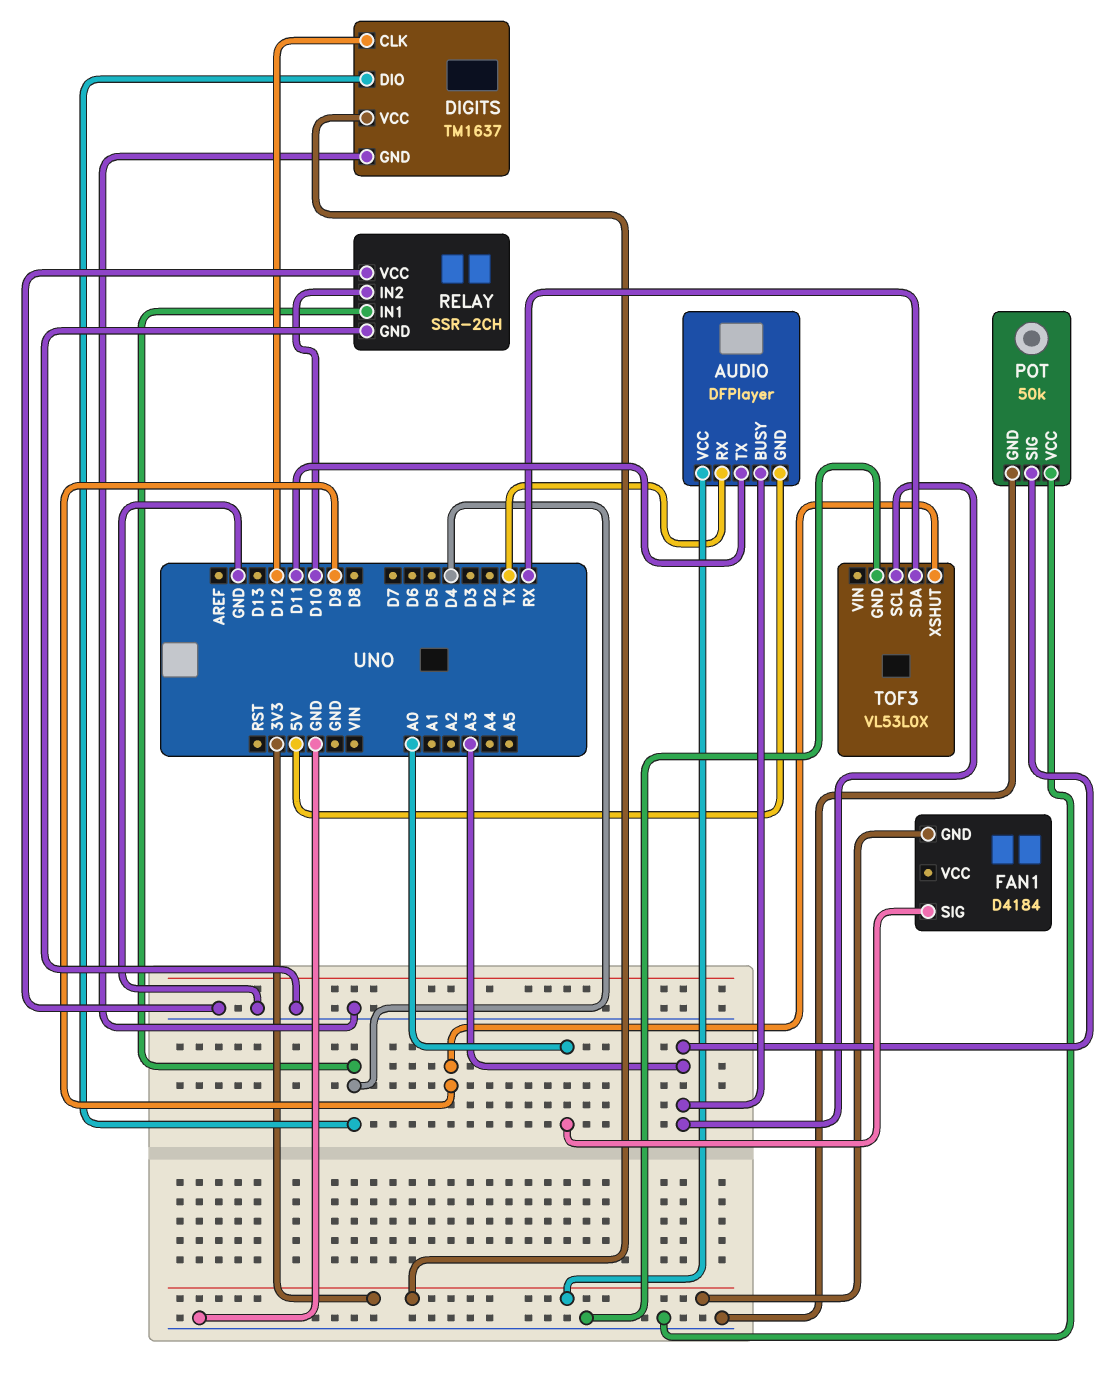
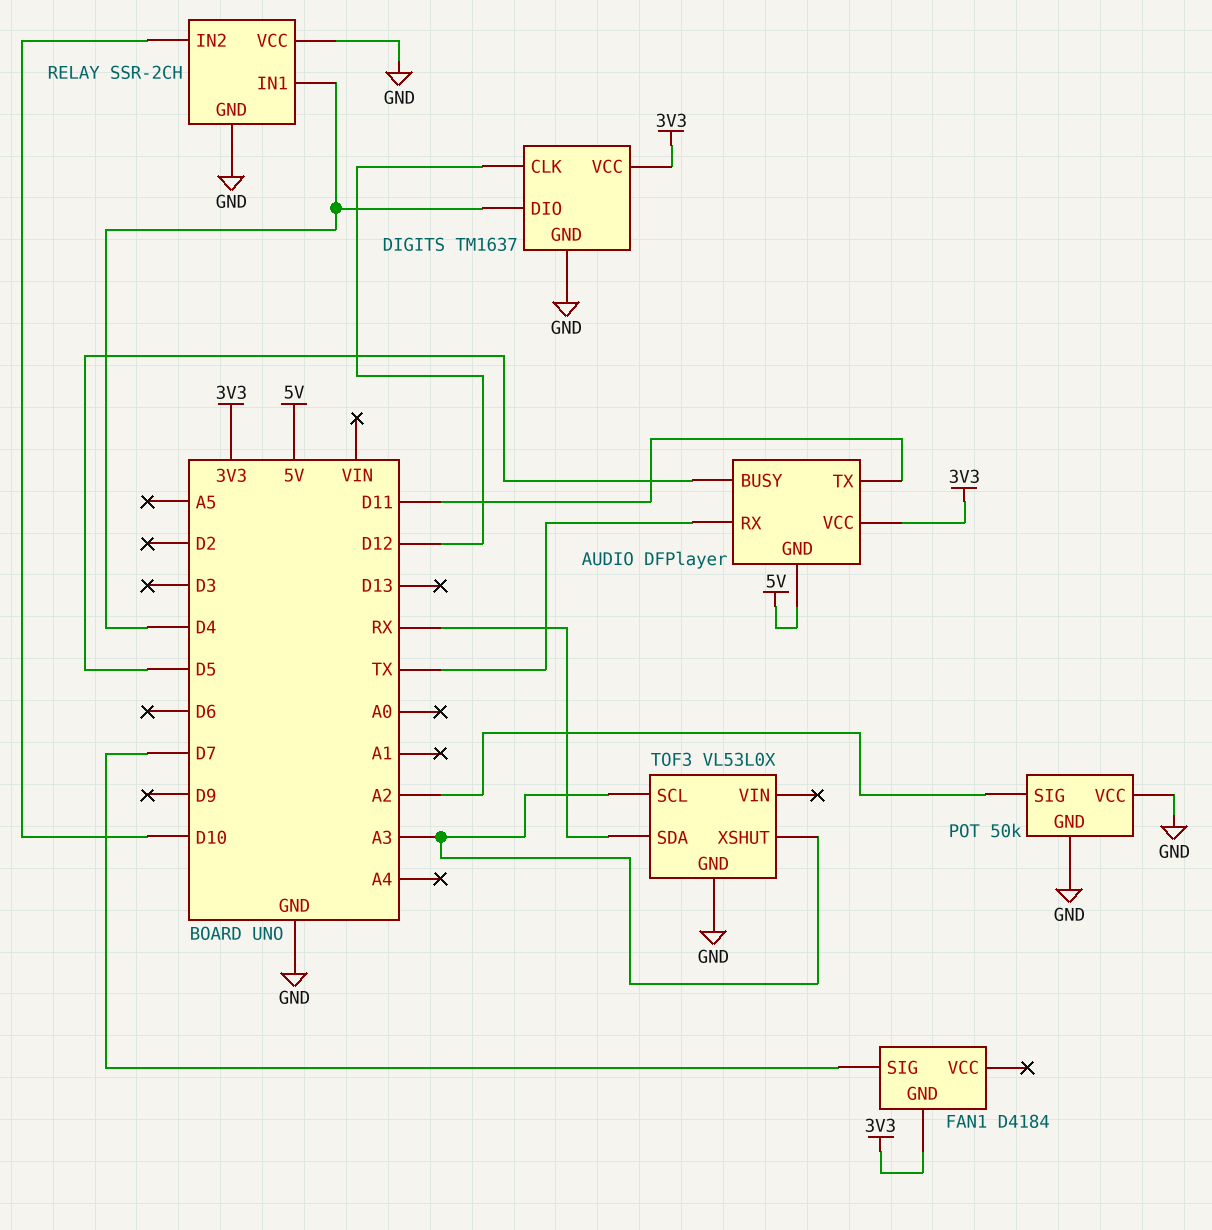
AUDIO pin BUSY: A3 -> D5
FAN1 pin SIG: A0 -> D7
POT pin SIG: A3 -> A2
TOF3 pin XSHUT: D9 -> A3

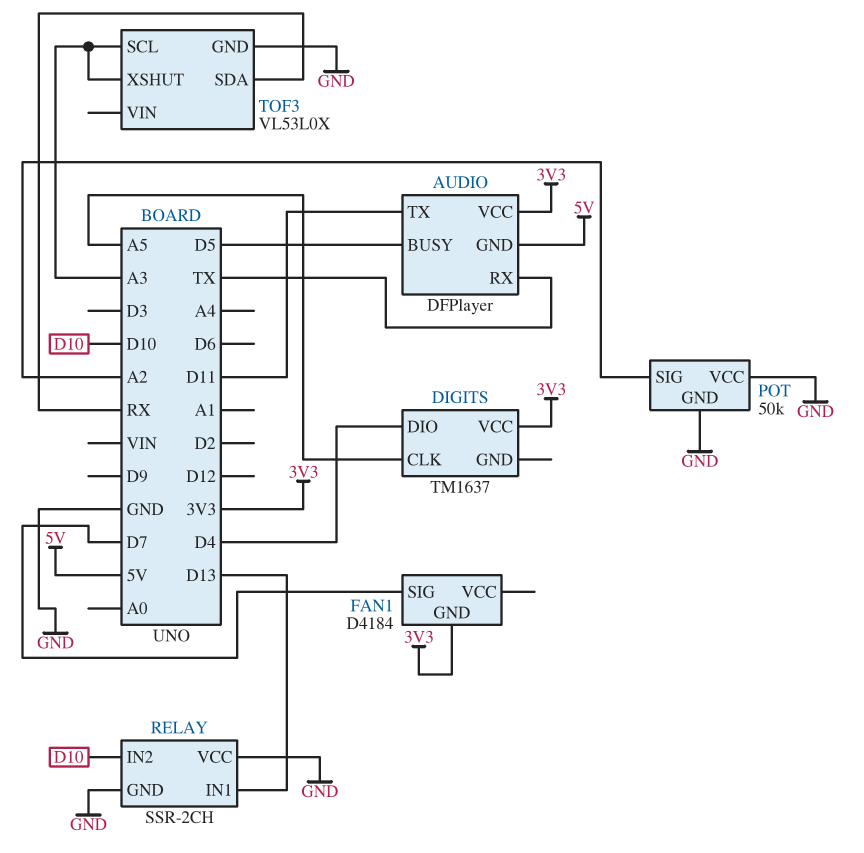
DIGITS pin CLK: D12 -> A5
DIGITS pin GND: GND -> none
RELAY pin IN1: D4 -> D13

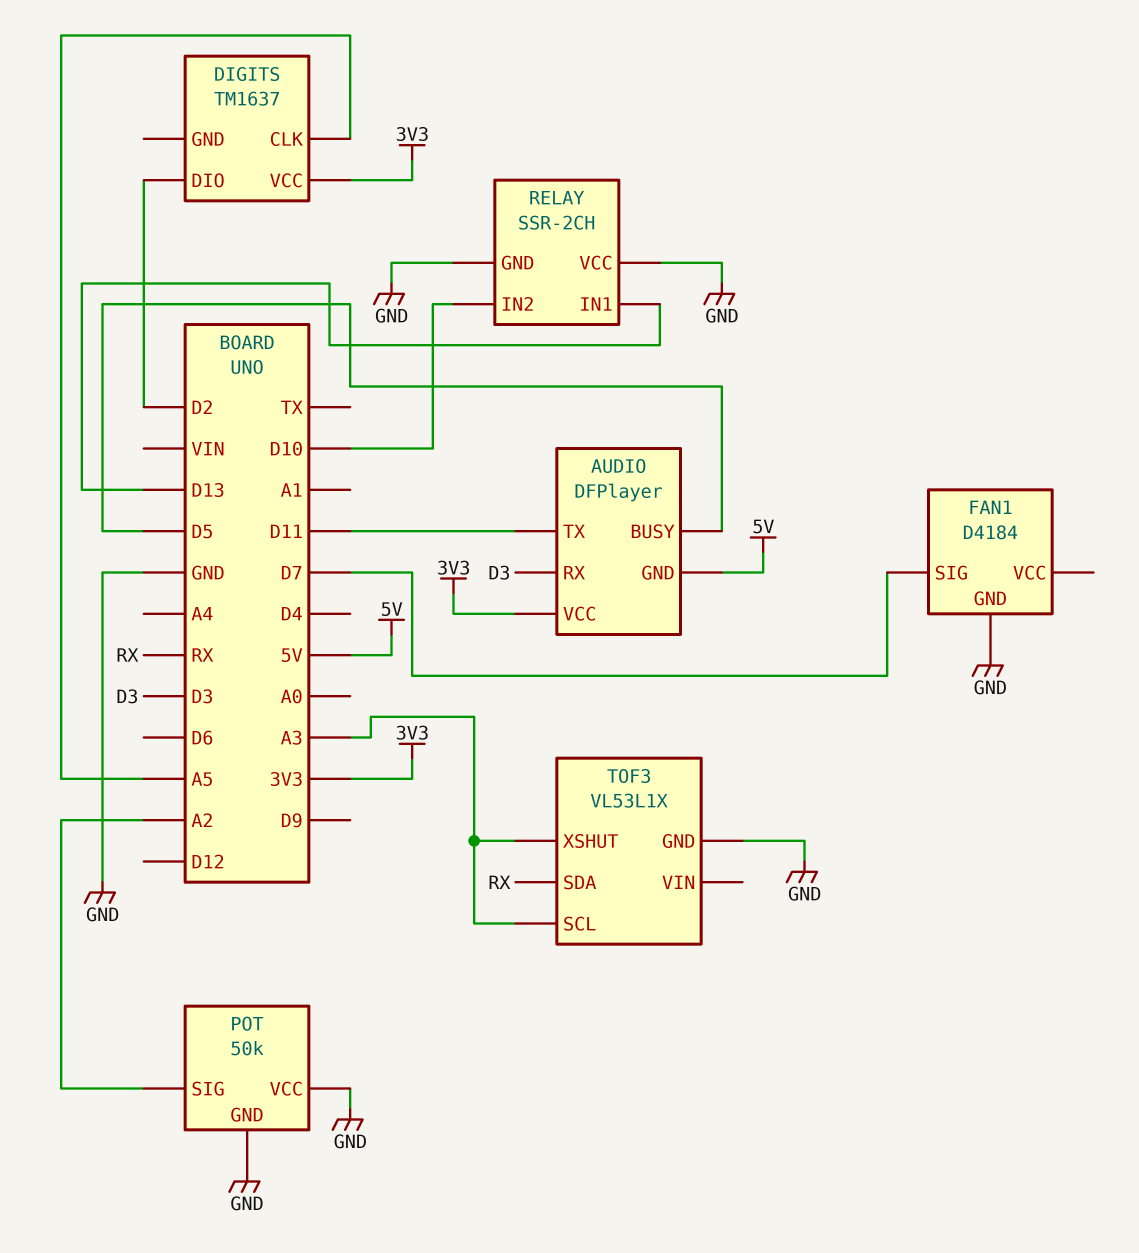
AUDIO pin RX: TX -> D3
DIGITS pin DIO: D4 -> D2
FAN1 pin GND: 3V3 -> GND
TOF3: VL53L0X -> VL53L1X

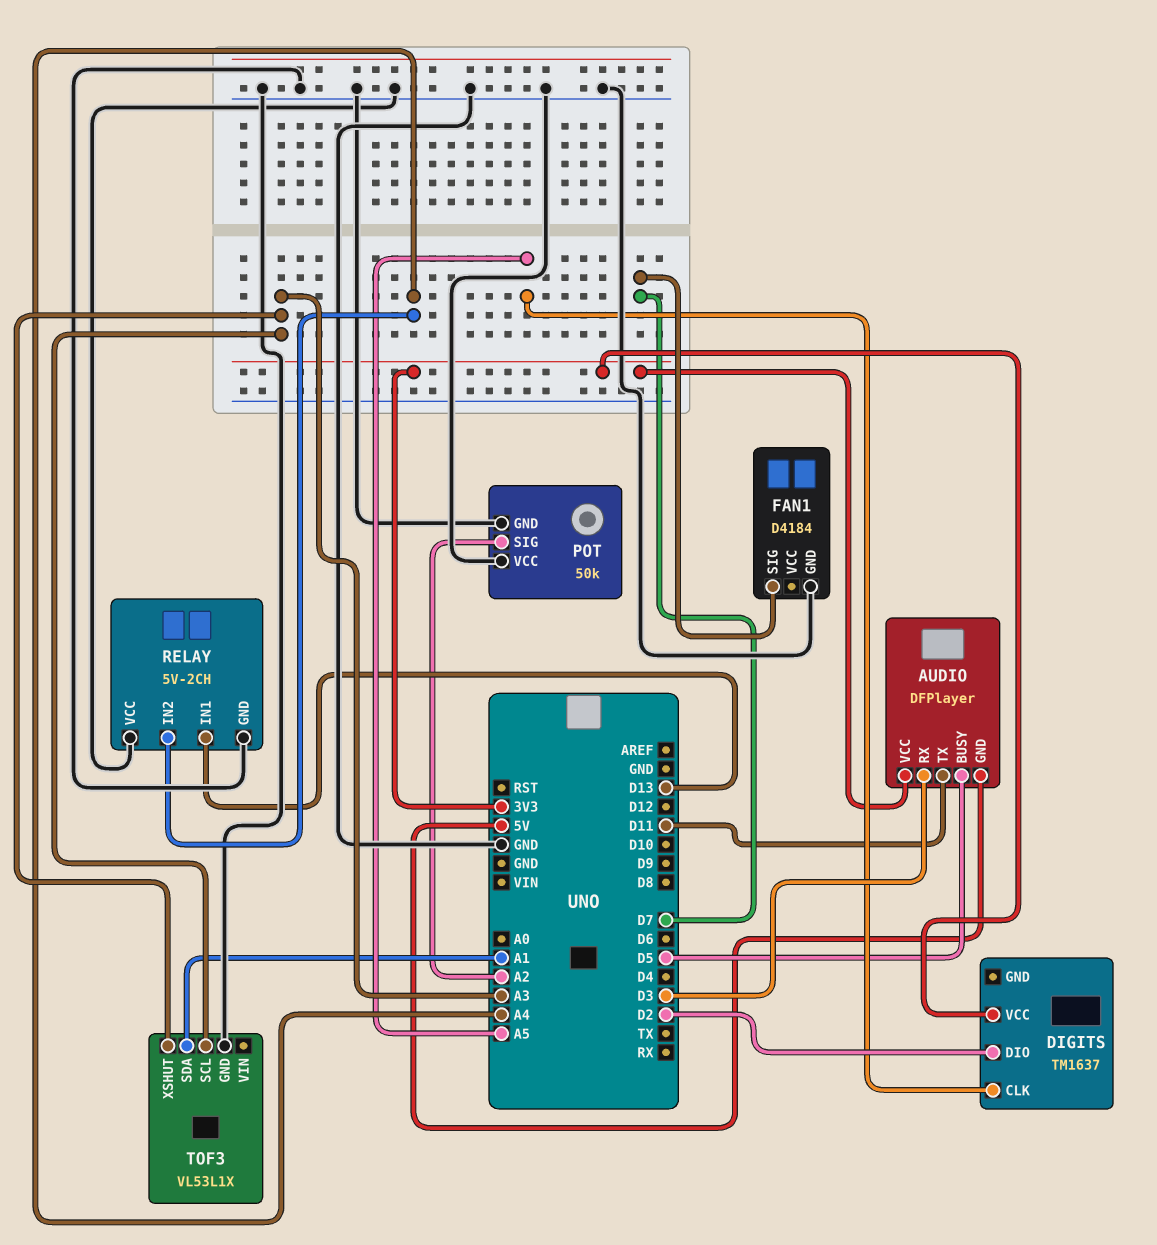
RELAY: SSR-2CH -> 5V-2CH
RELAY pin IN2: D10 -> A4
TOF3 pin SDA: RX -> A1

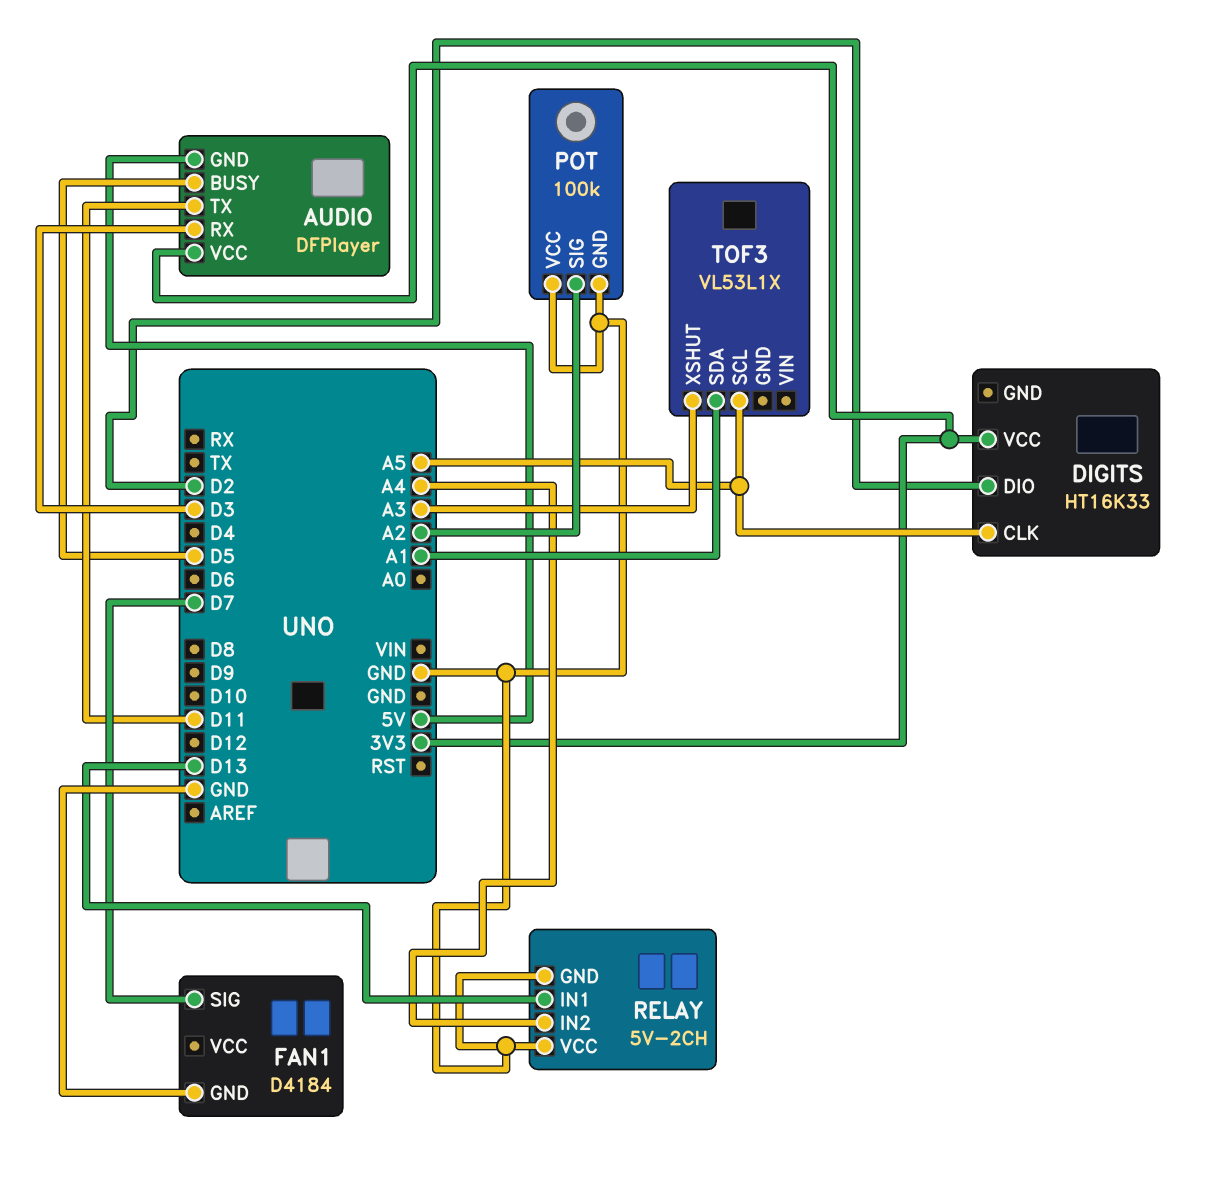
DIGITS: TM1637 -> HT16K33
POT: 50k -> 100k
TOF3 pin GND: GND -> none
TOF3 pin SCL: A3 -> A5

